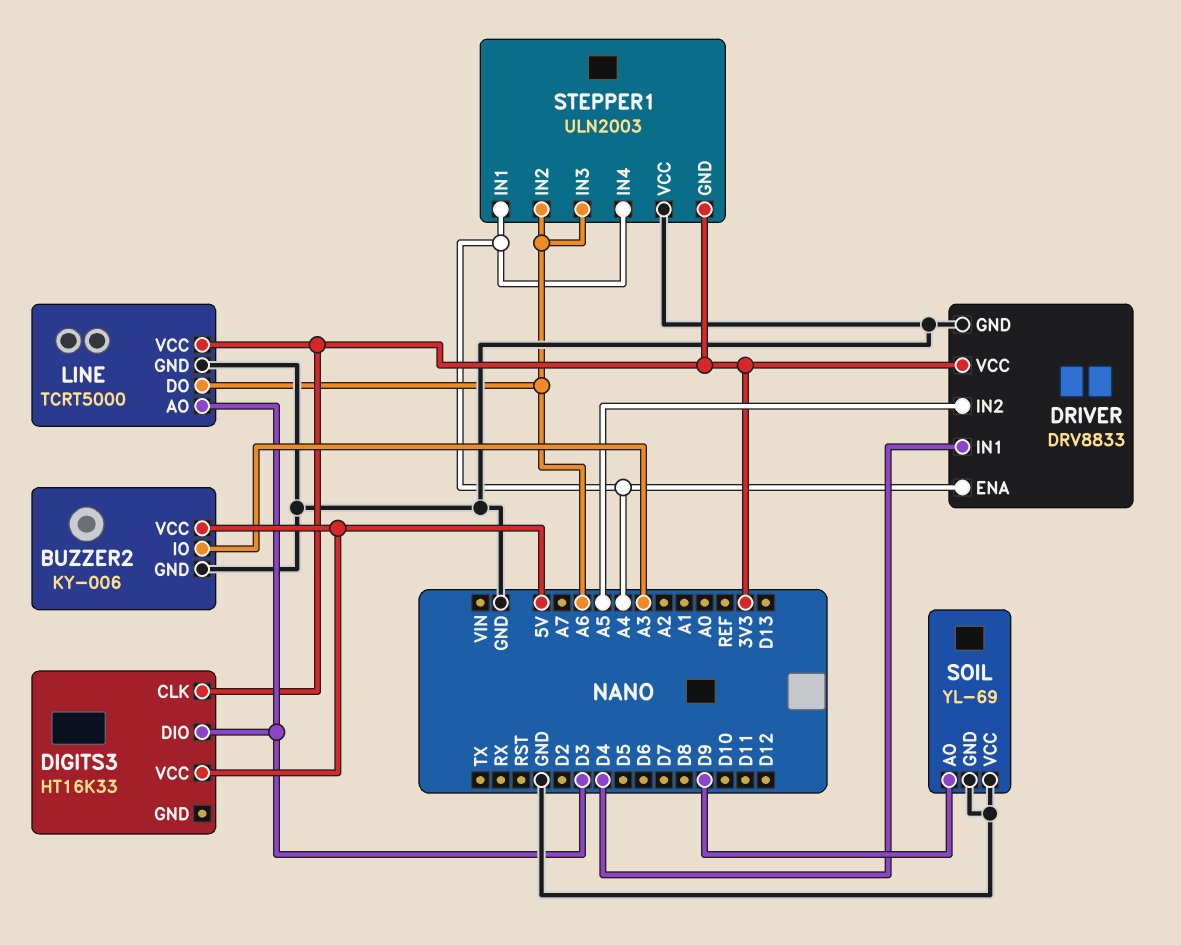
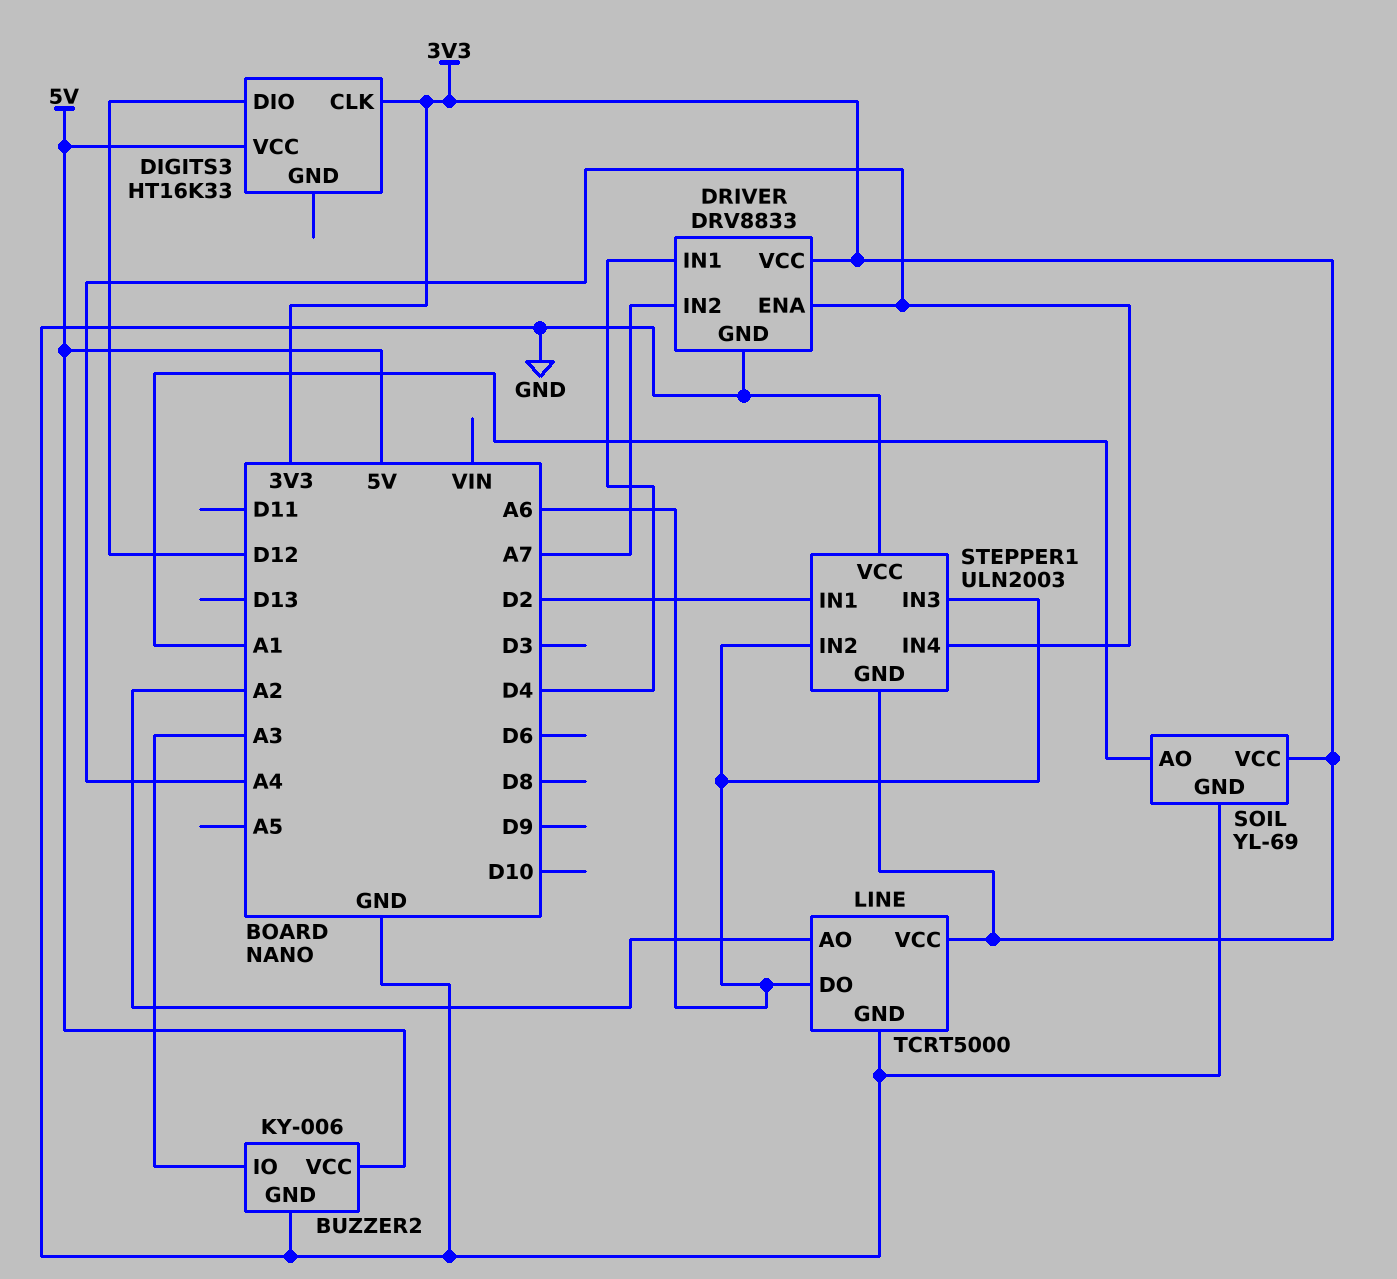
DIGITS3 pin DIO: D3 -> D12
DRIVER pin IN2: A5 -> A7
LINE pin AO: D3 -> A2
SOIL pin AO: D9 -> A1
SOIL pin VCC: GND -> 3V3
STEPPER1 pin IN1: A4 -> D2

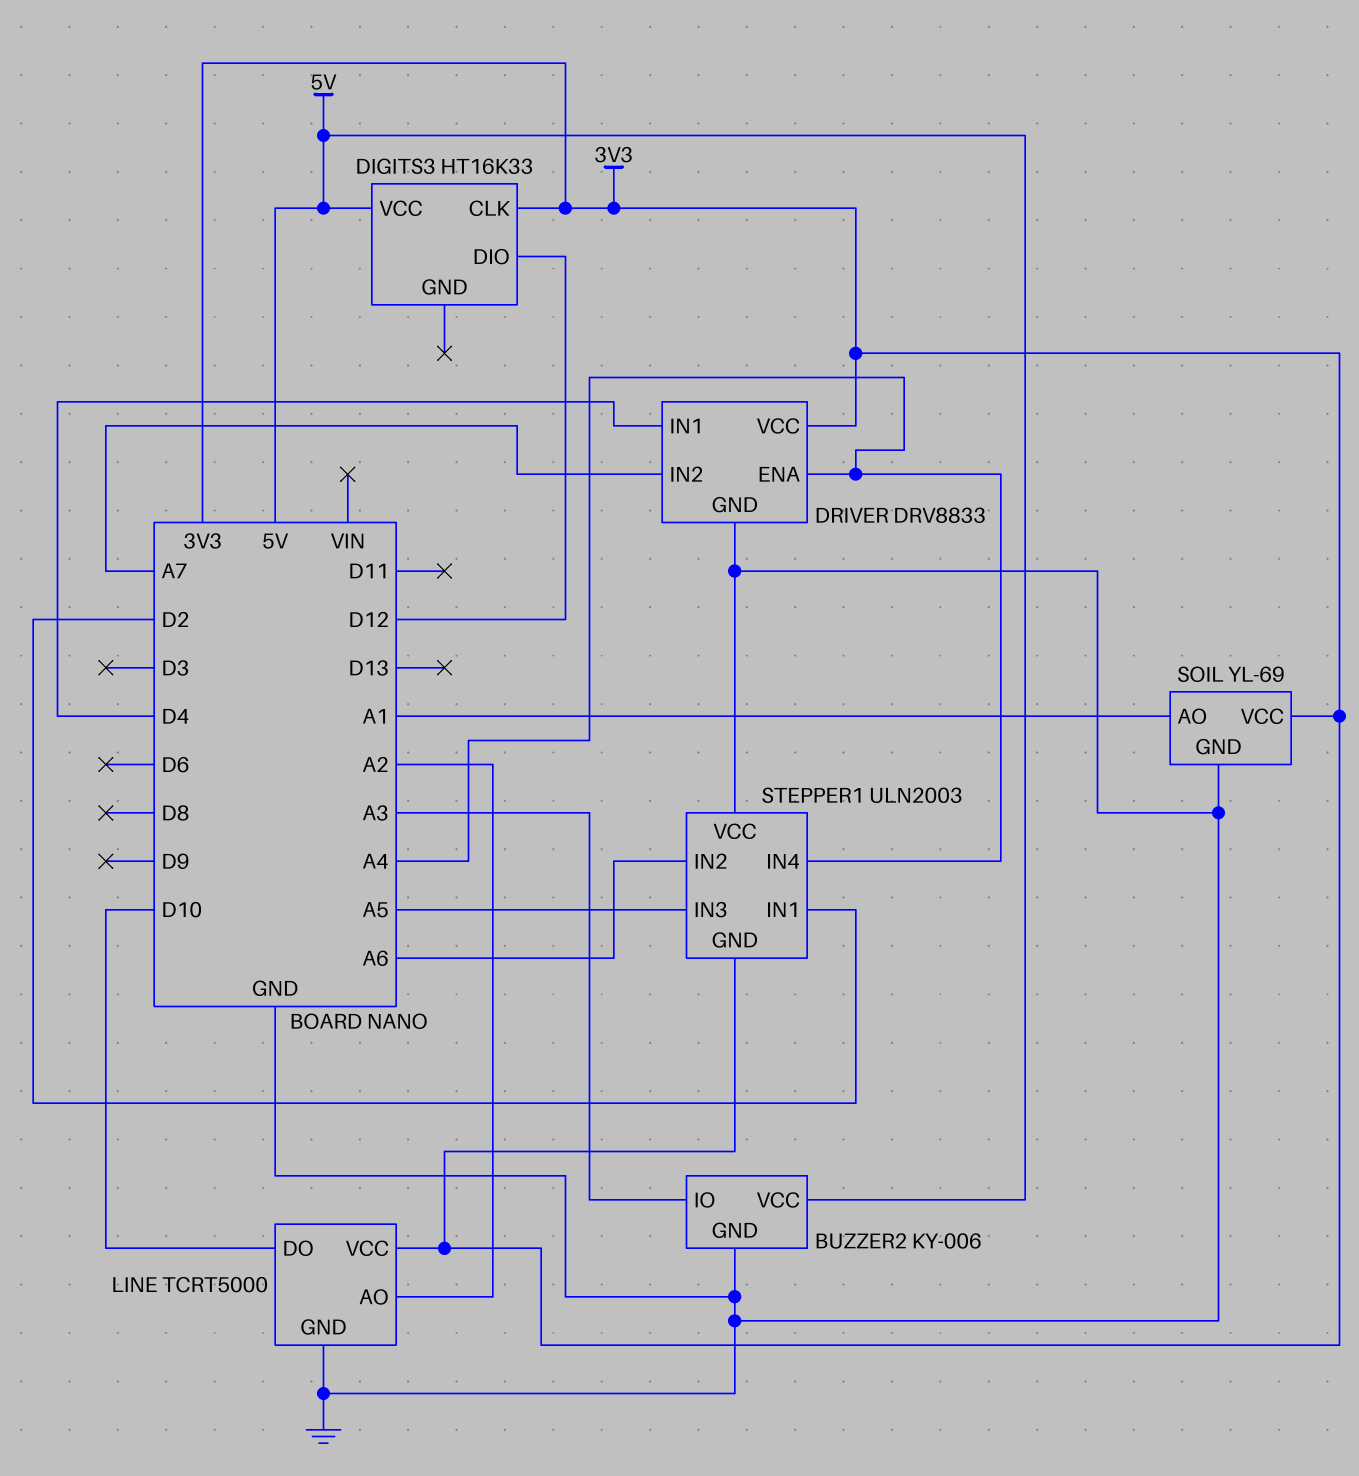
LINE pin DO: A6 -> D10
STEPPER1 pin IN3: A6 -> A5

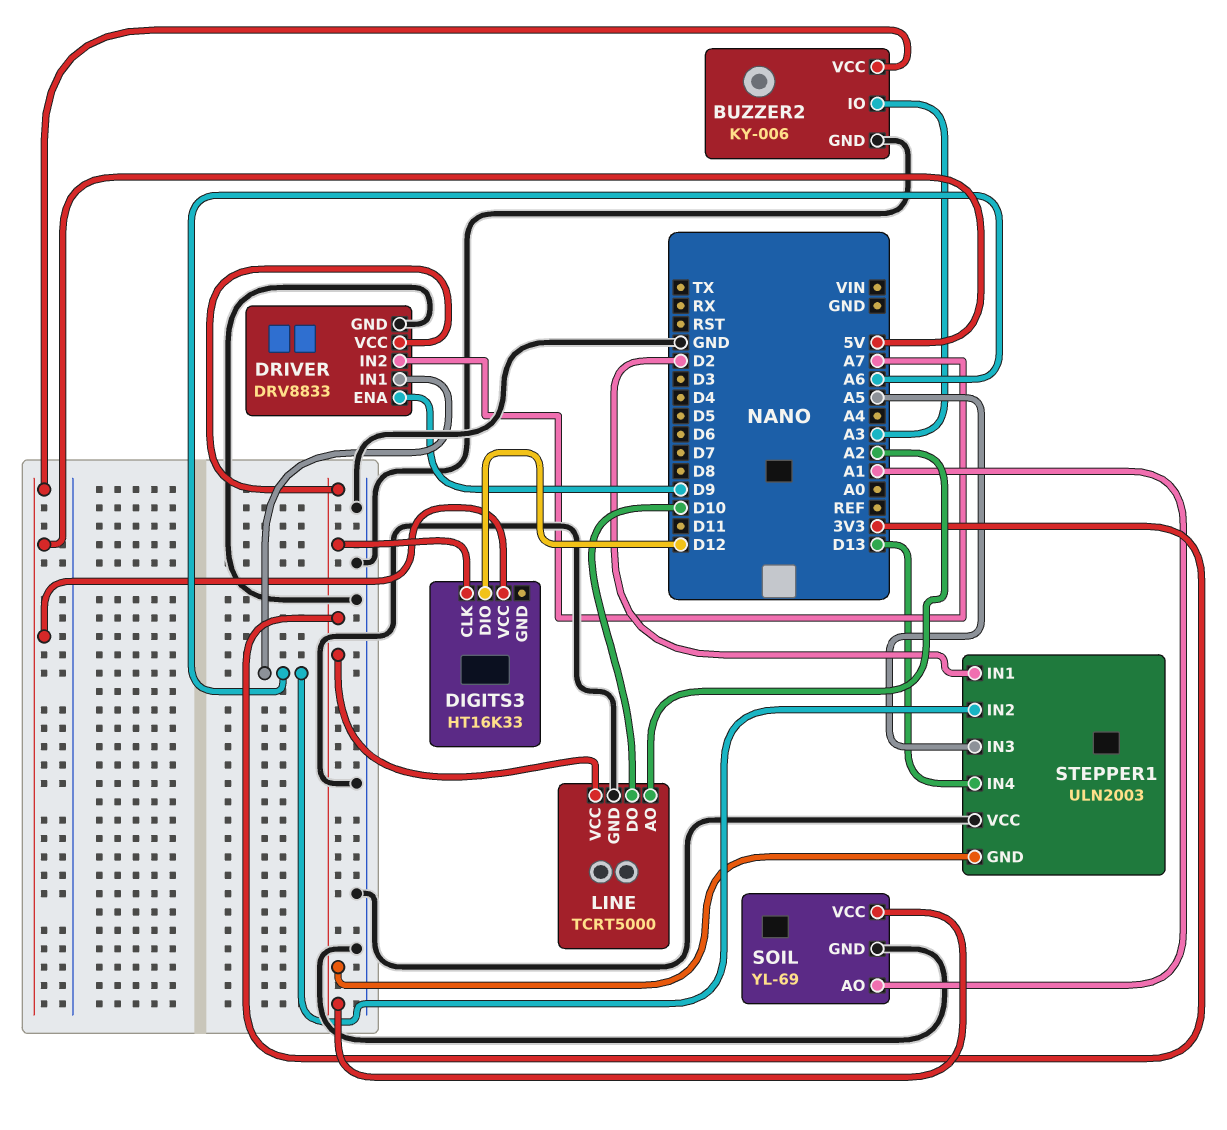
DRIVER pin ENA: A4 -> D9
DRIVER pin IN1: D4 -> A6
STEPPER1 pin IN4: A4 -> D13

